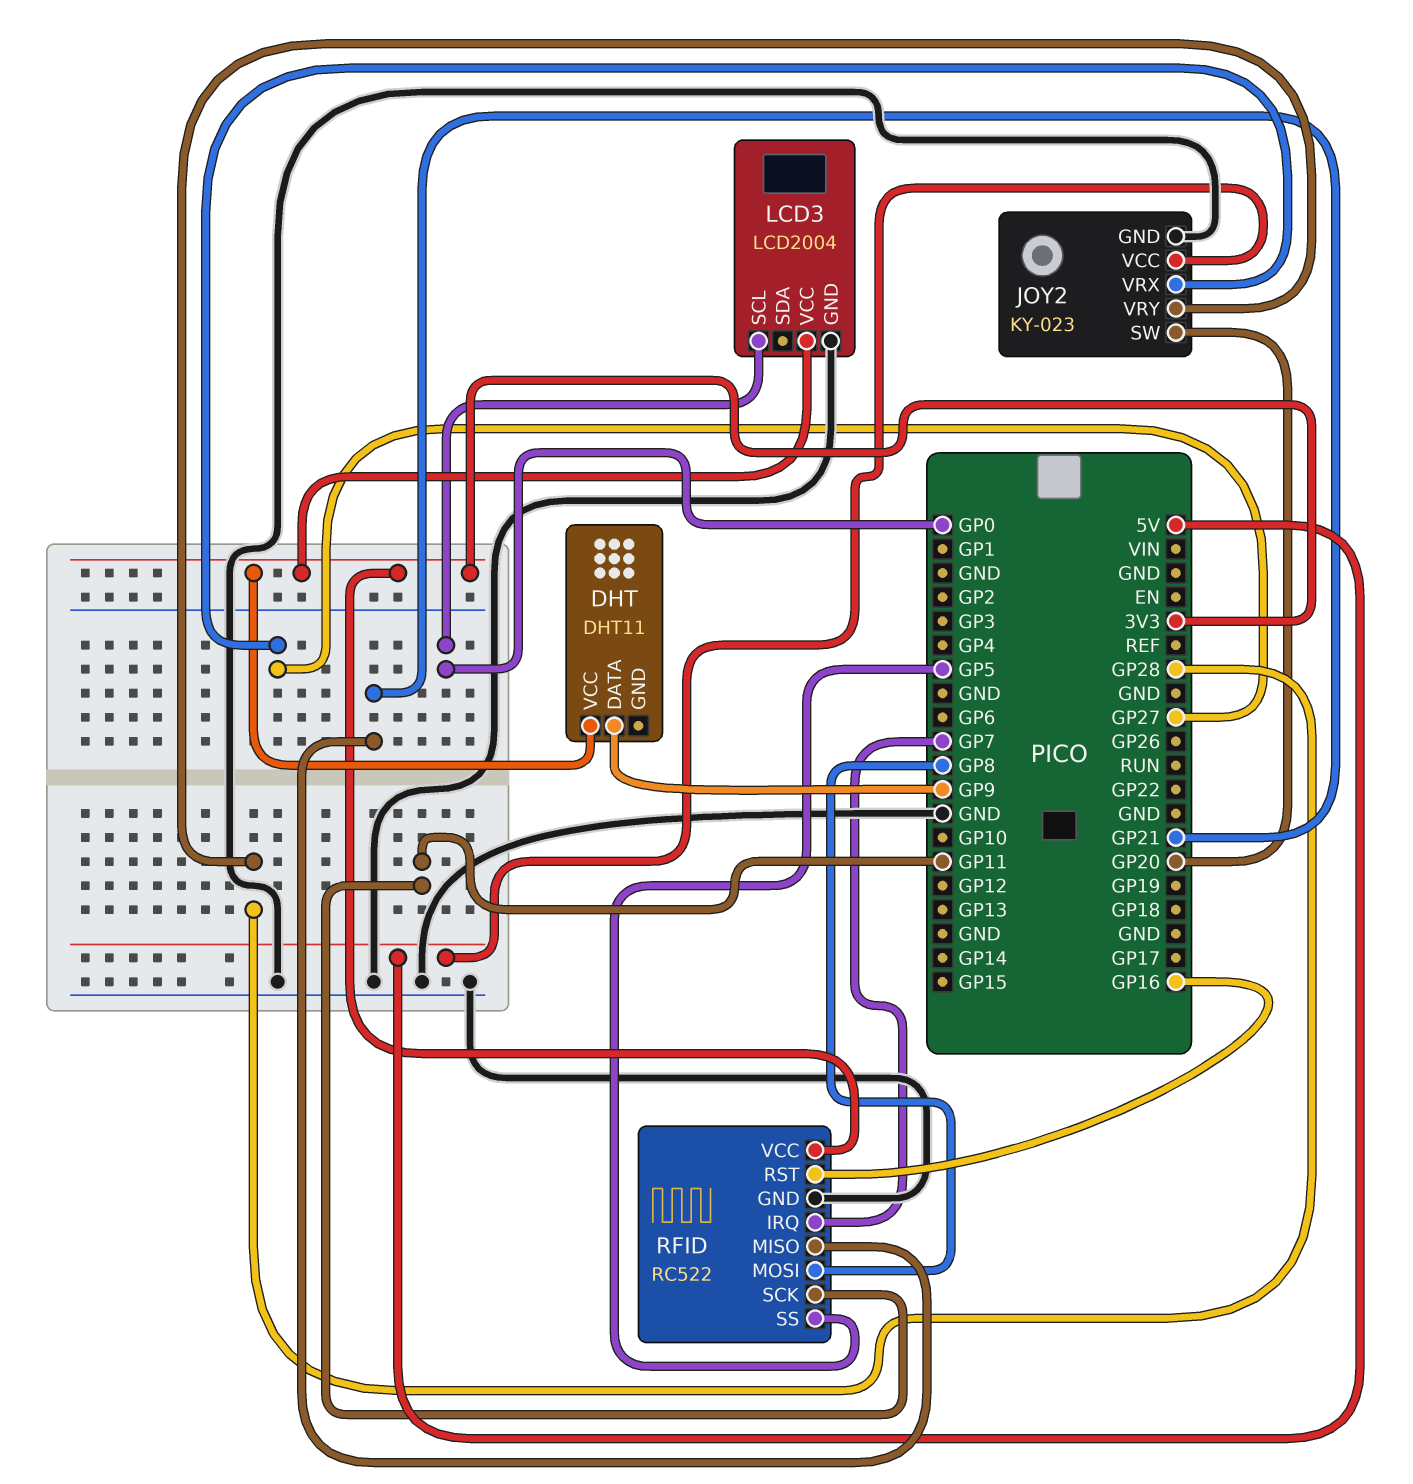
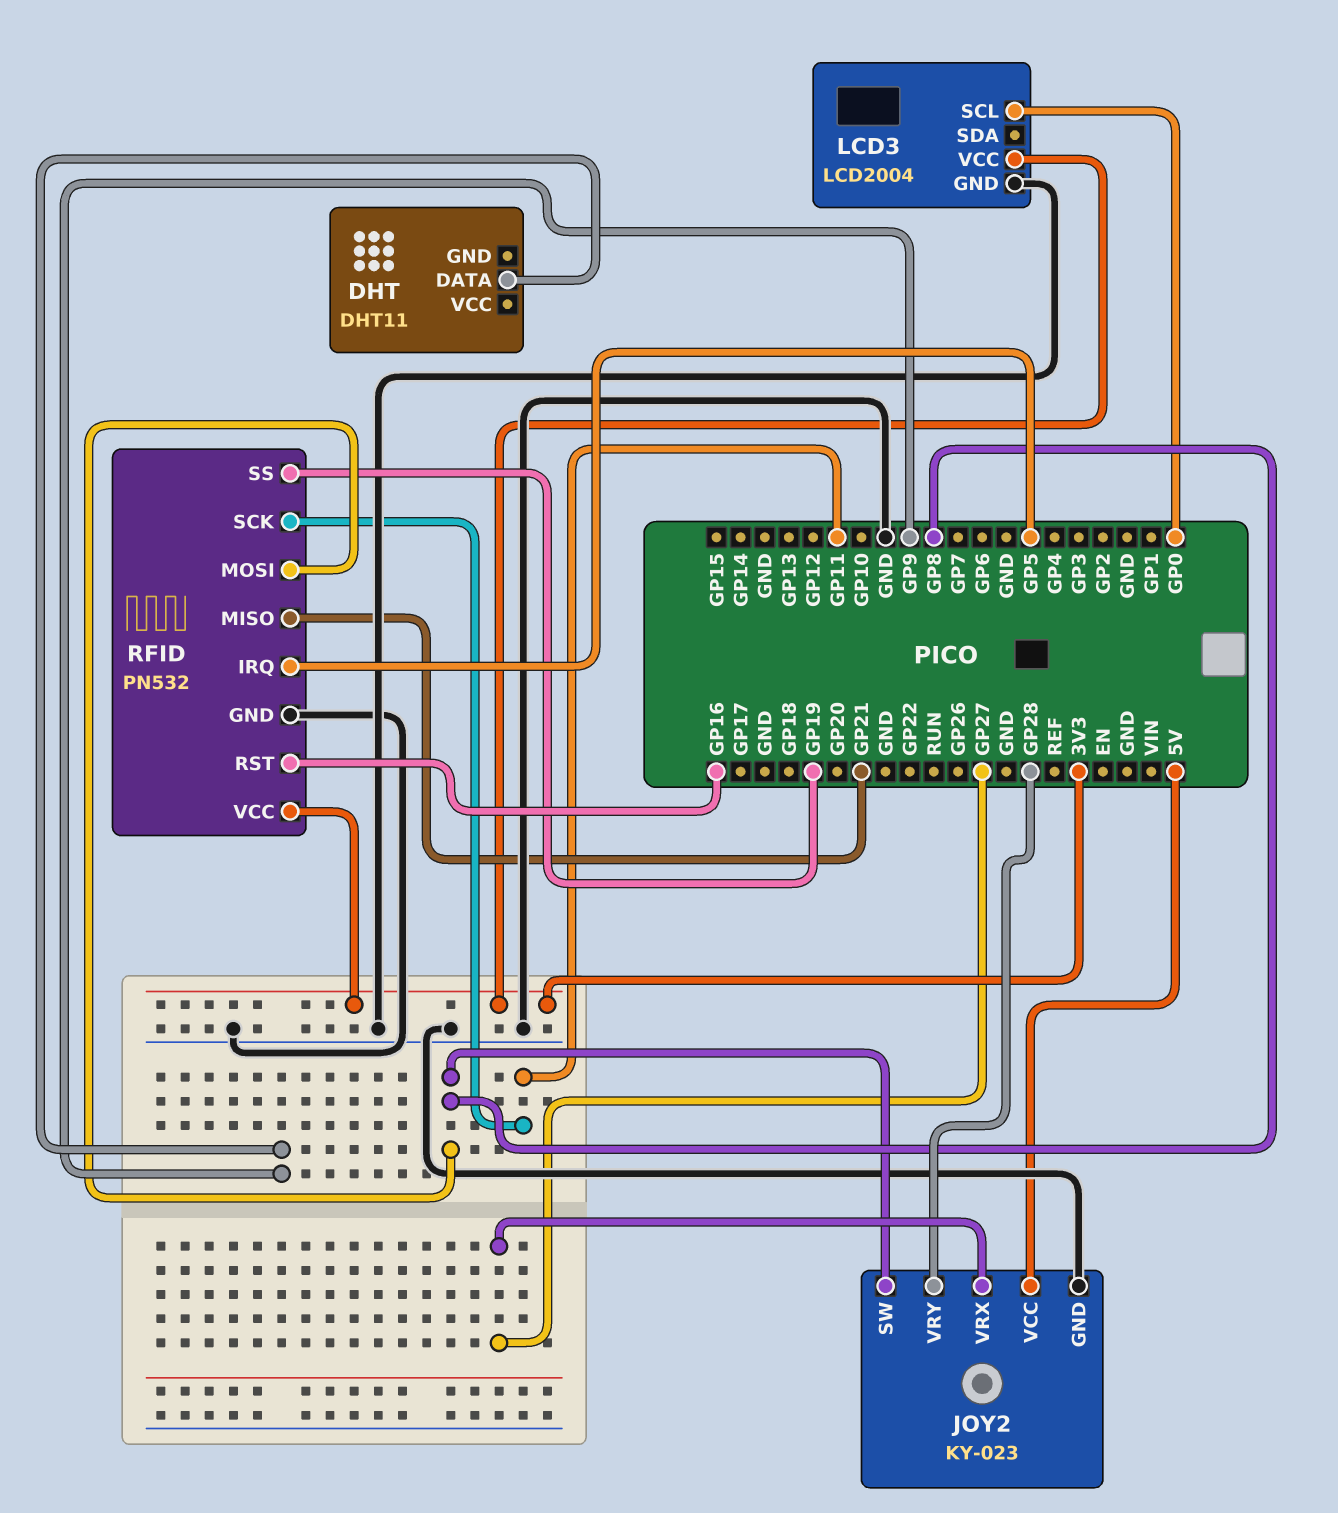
DHT pin VCC: 3V3 -> none
JOY2 pin SW: GP20 -> GP8
RFID: RC522 -> PN532
RFID pin IRQ: GP7 -> GP5
RFID pin SS: GP5 -> GP19

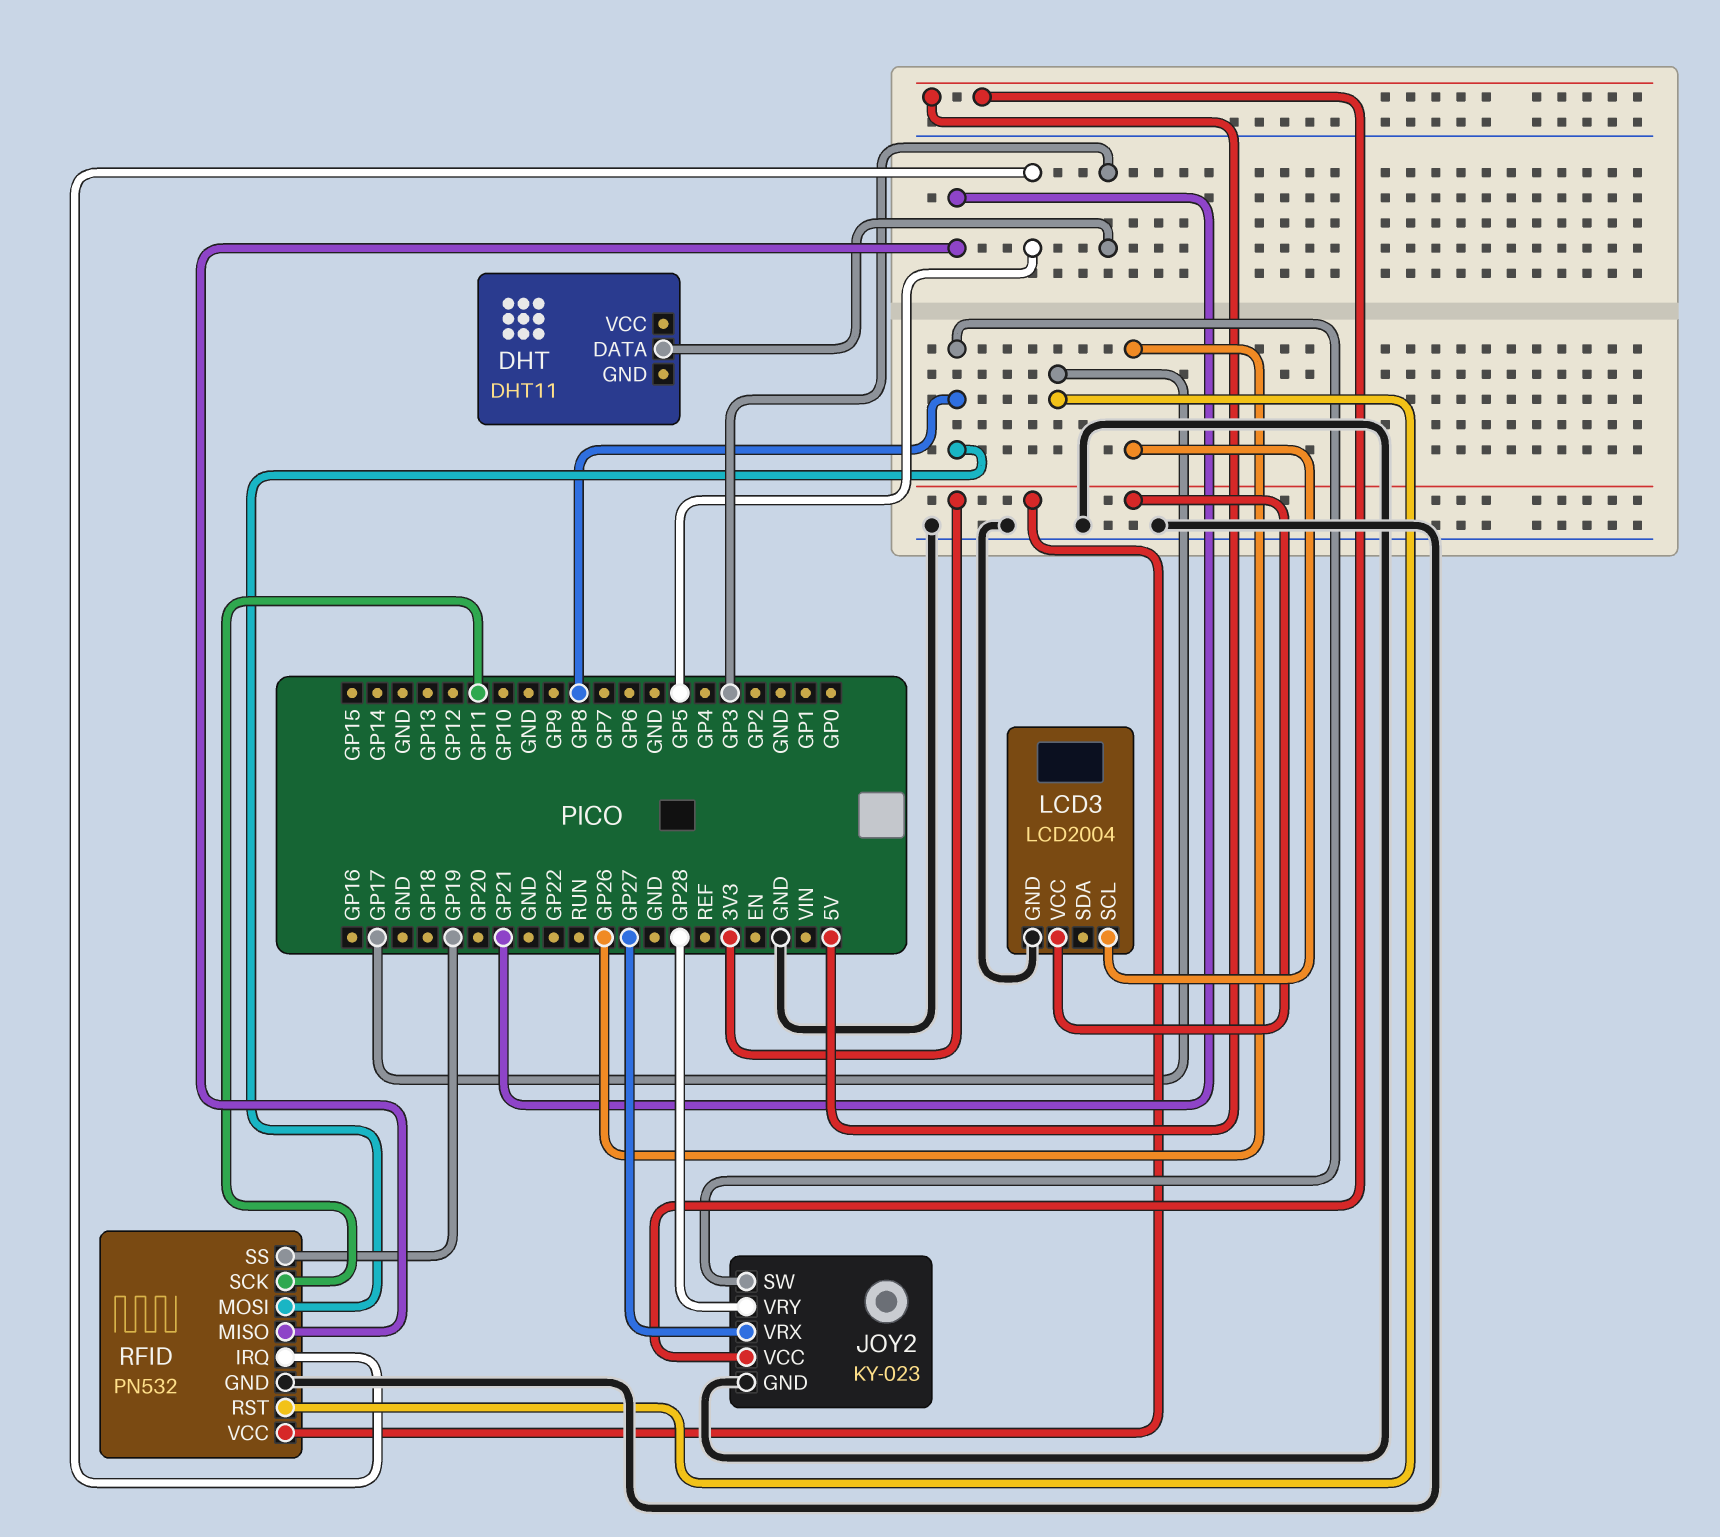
DHT pin DATA: GP9 -> GP3
LCD3 pin SCL: GP0 -> GP26
RFID pin RST: GP16 -> GP17

